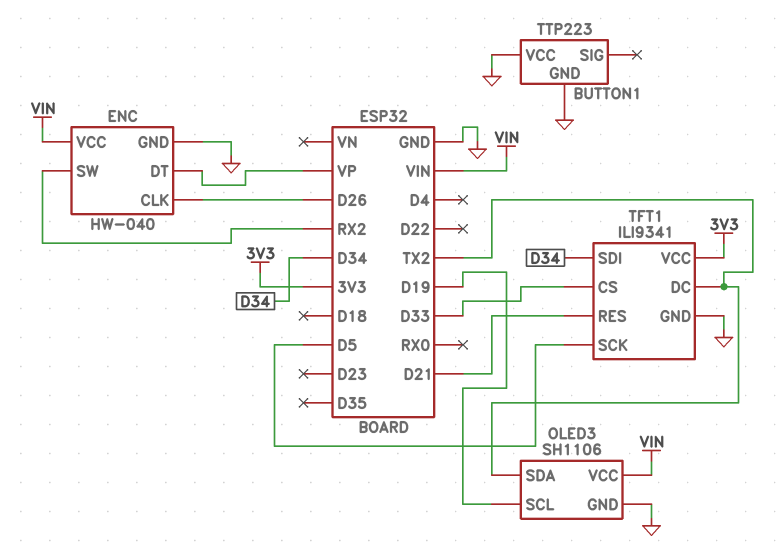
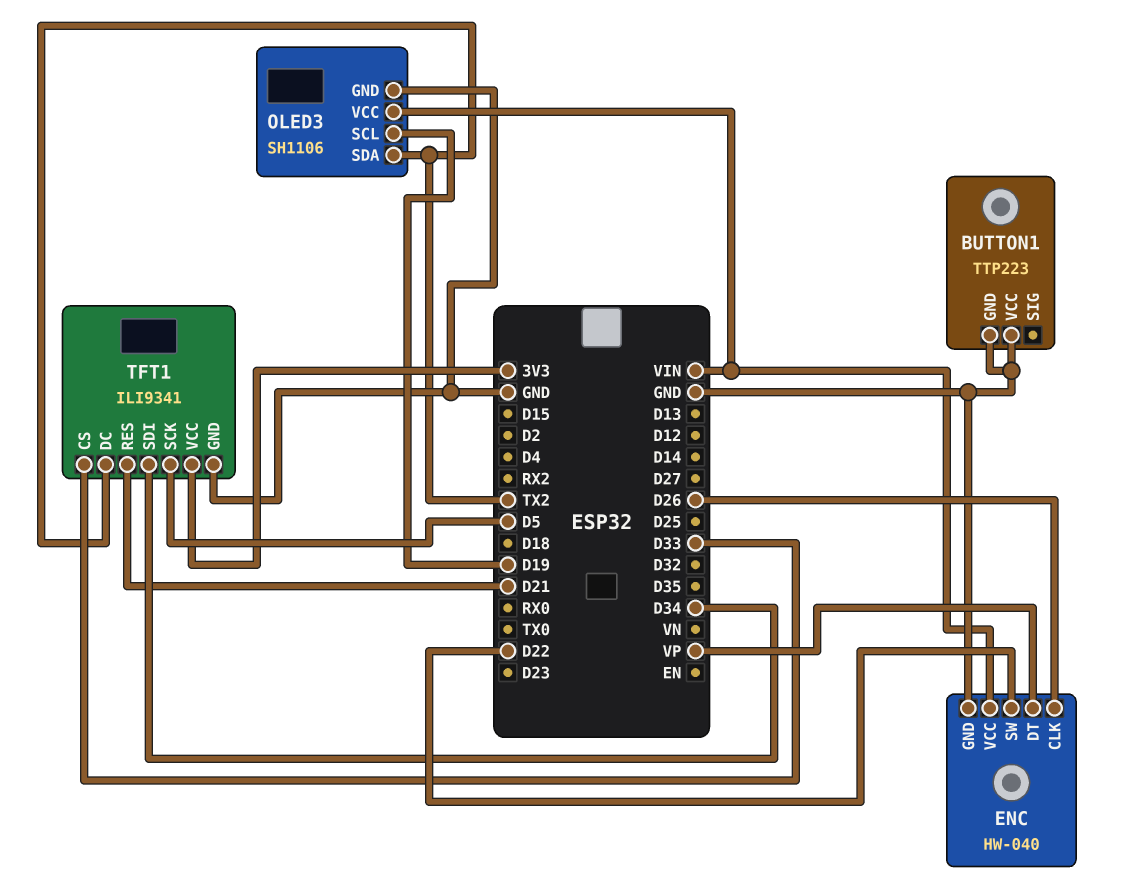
ENC pin SW: RX2 -> D22

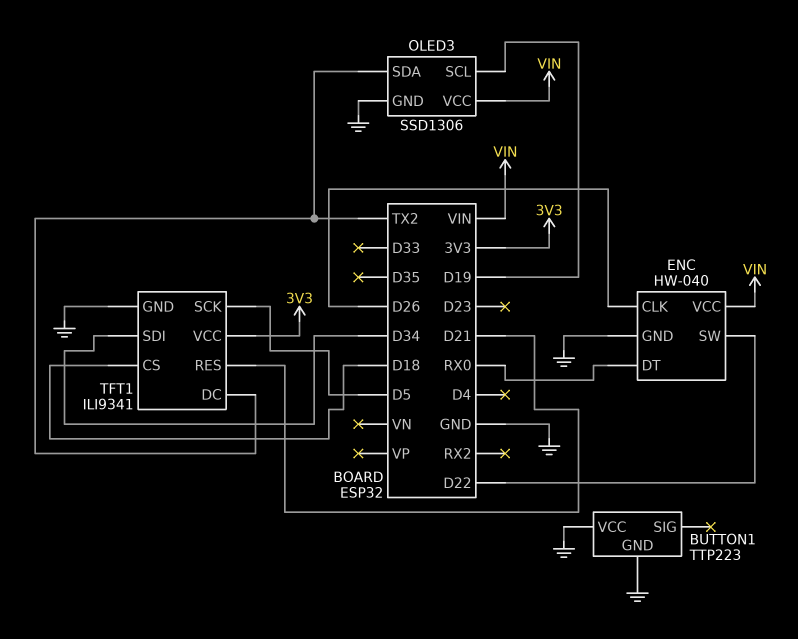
ENC pin DT: VP -> RX0
OLED3: SH1106 -> SSD1306
TFT1 pin CS: D33 -> D18

